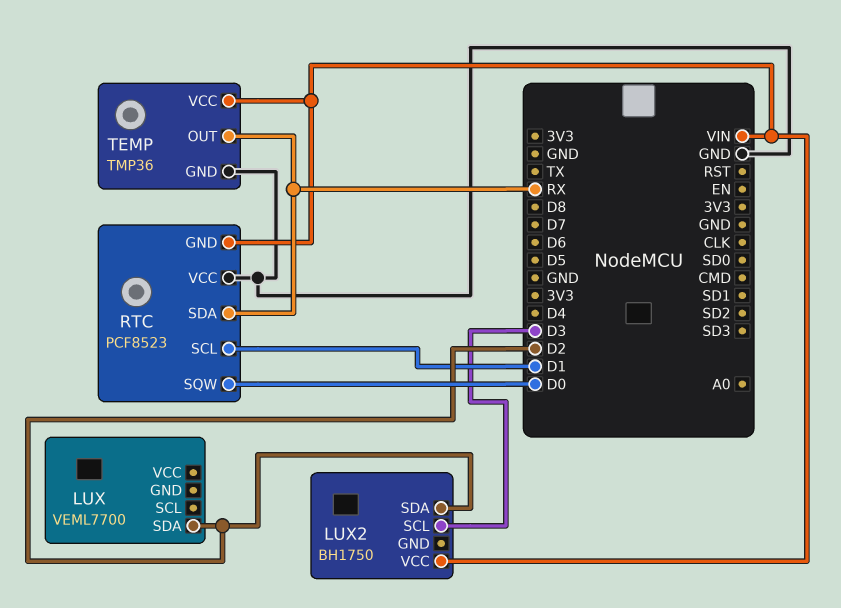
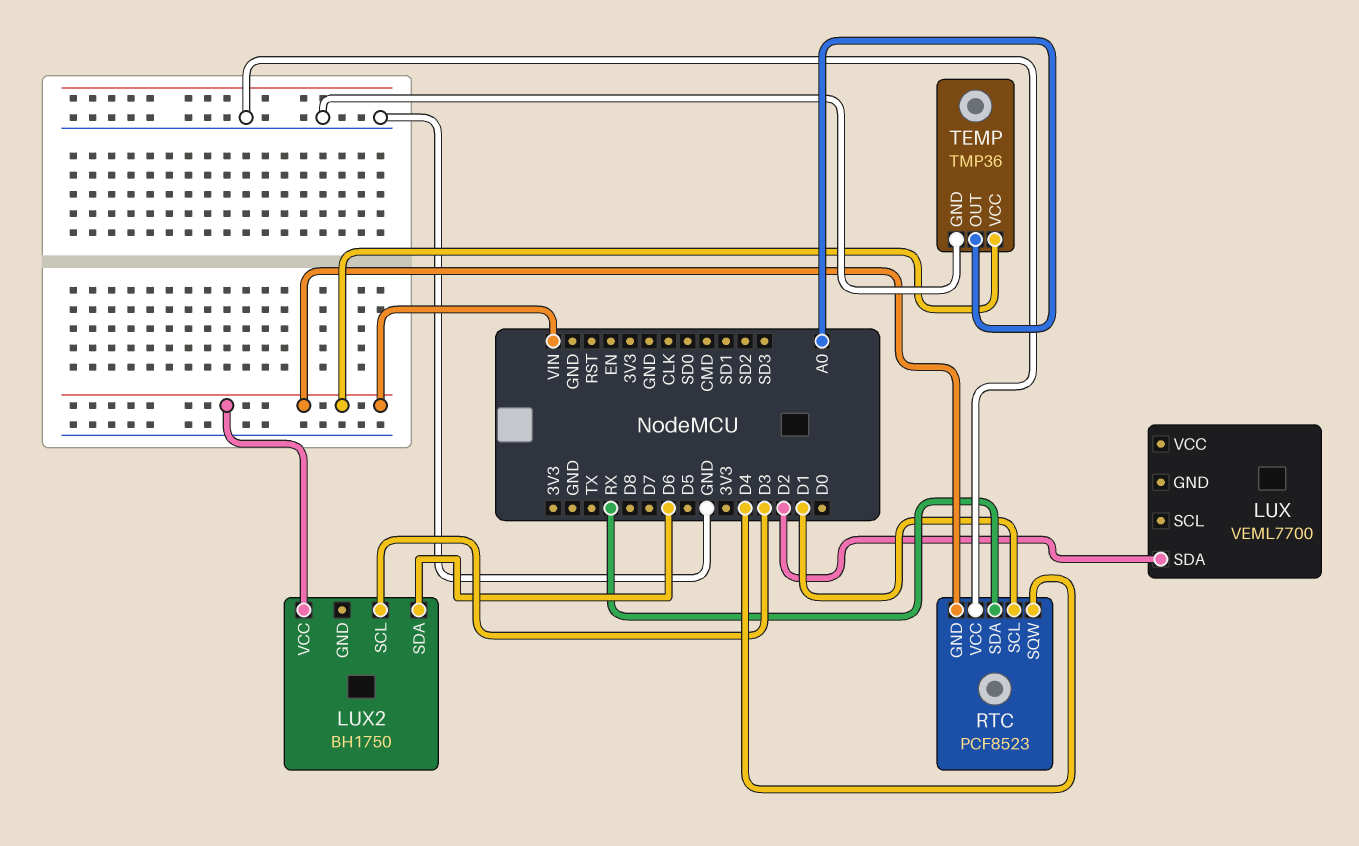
LUX2 pin SDA: D2 -> D6
RTC pin SQW: D0 -> D4
TEMP pin OUT: RX -> A0

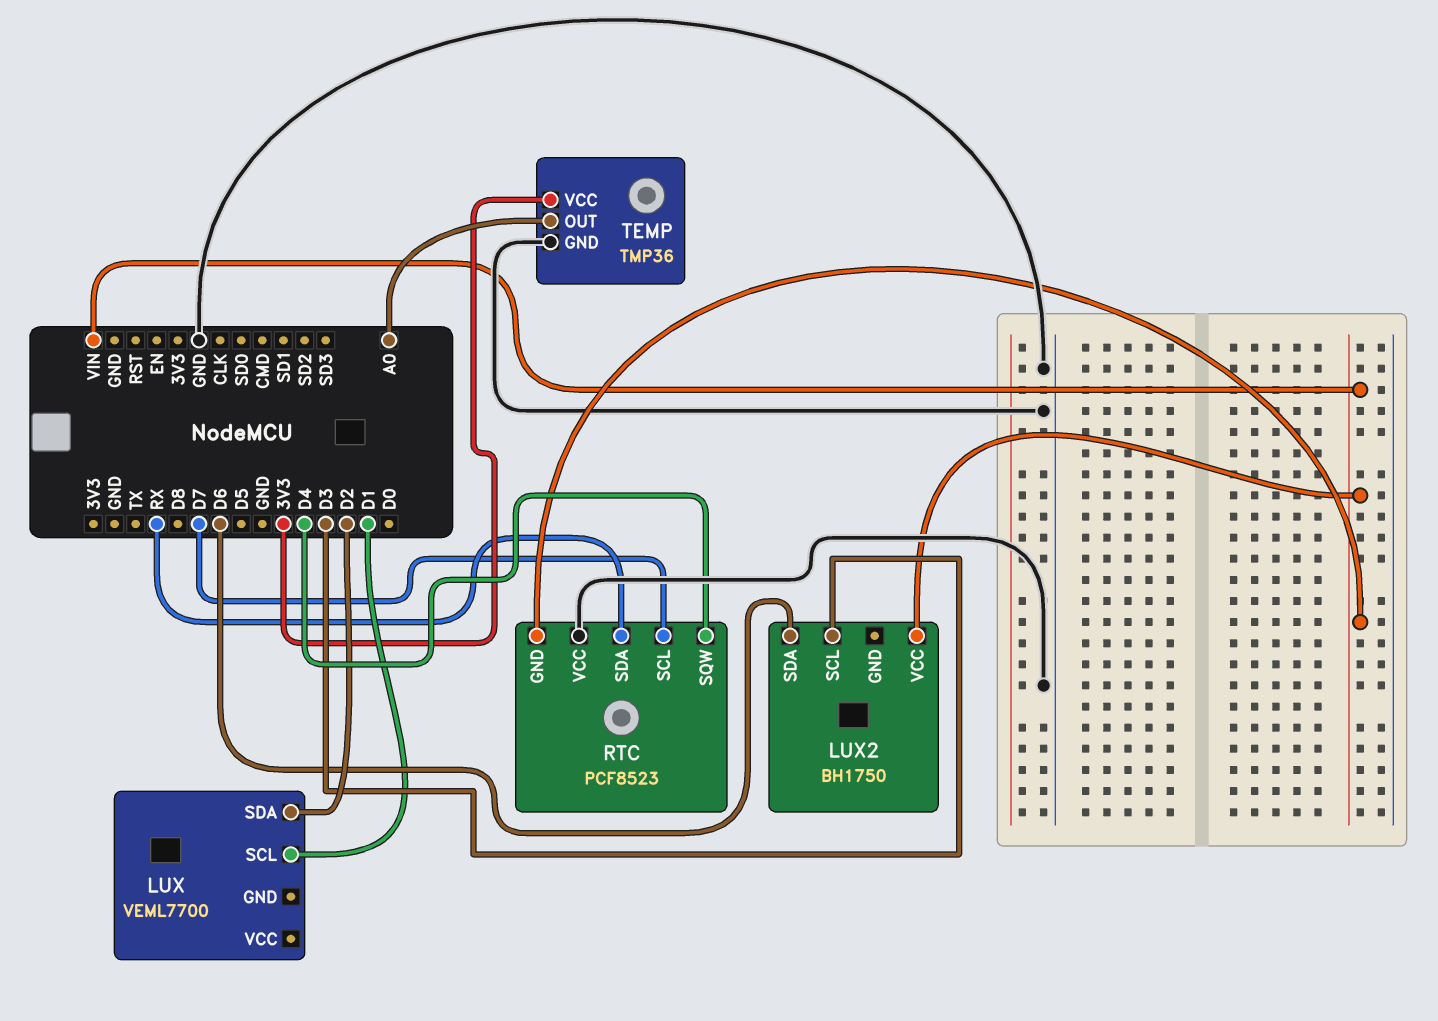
LUX pin SCL: none -> D1
RTC pin SCL: D1 -> D7
TEMP pin VCC: VIN -> 3V3

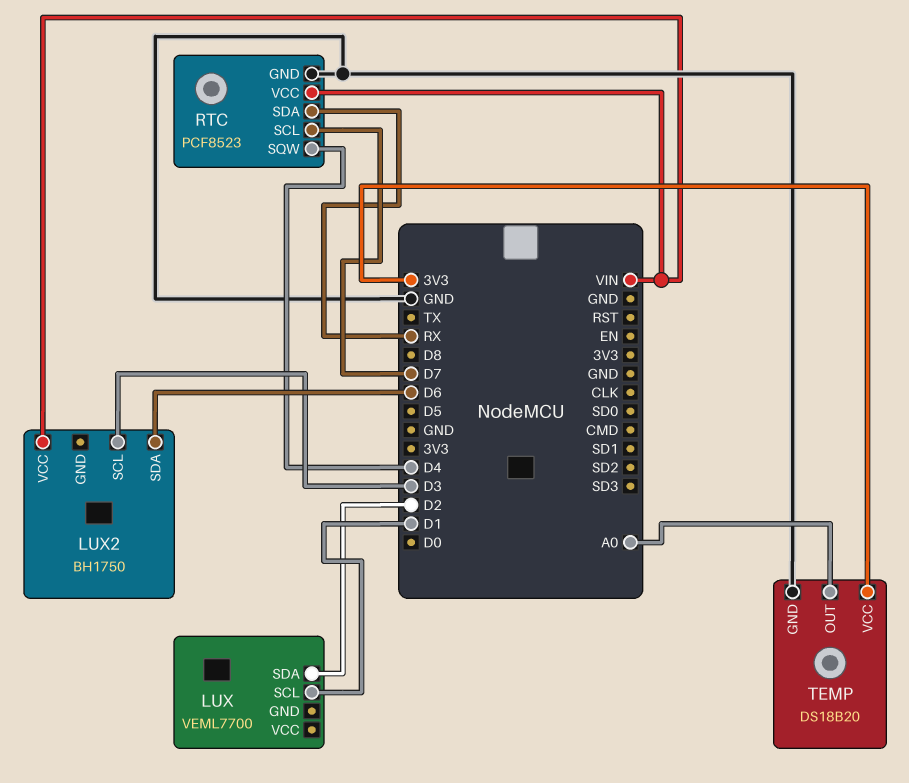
RTC pin GND: VIN -> GND
RTC pin VCC: GND -> VIN
TEMP: TMP36 -> DS18B20

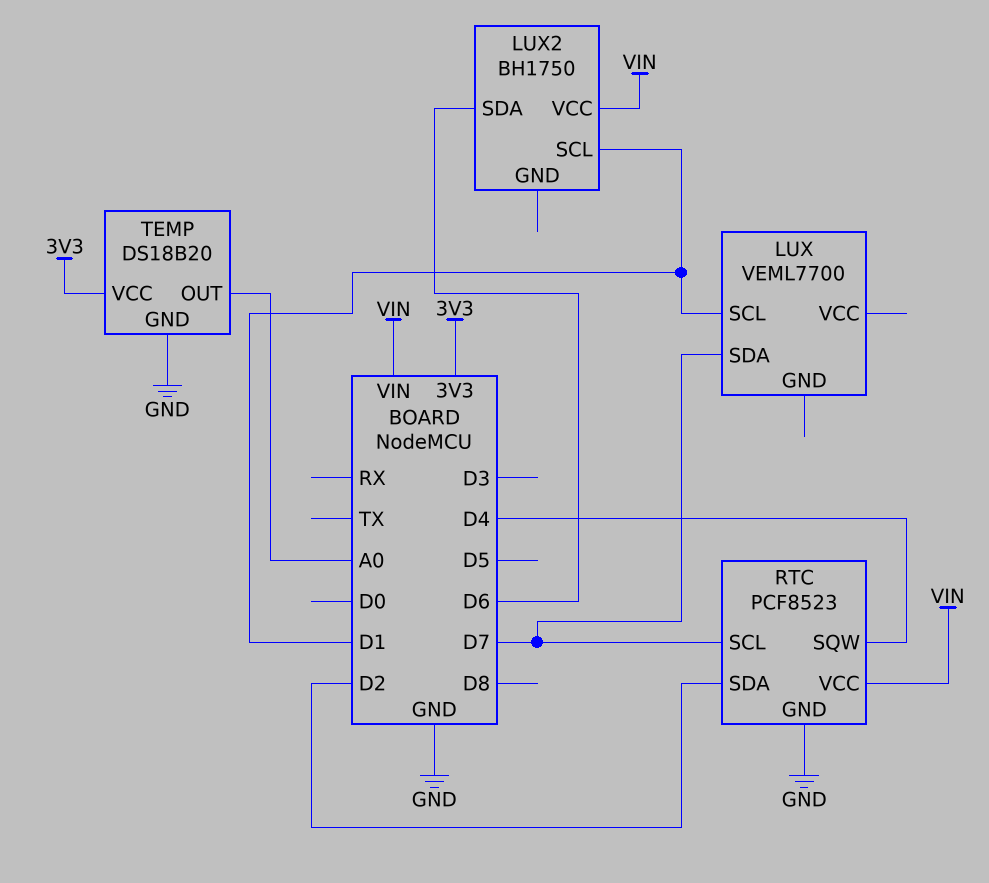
LUX pin SDA: D2 -> D7
LUX2 pin SCL: D3 -> D1
RTC pin SDA: RX -> D2

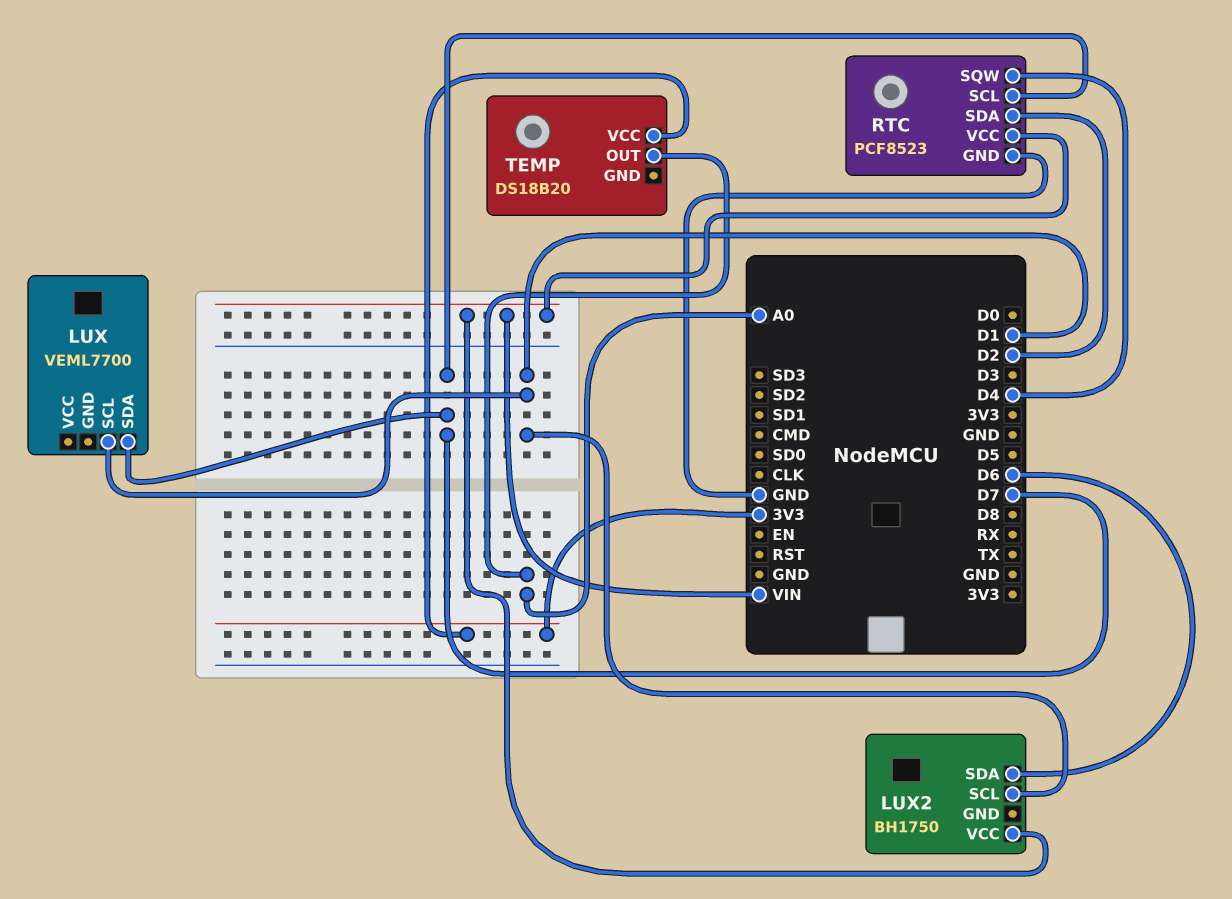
TEMP pin GND: GND -> none

